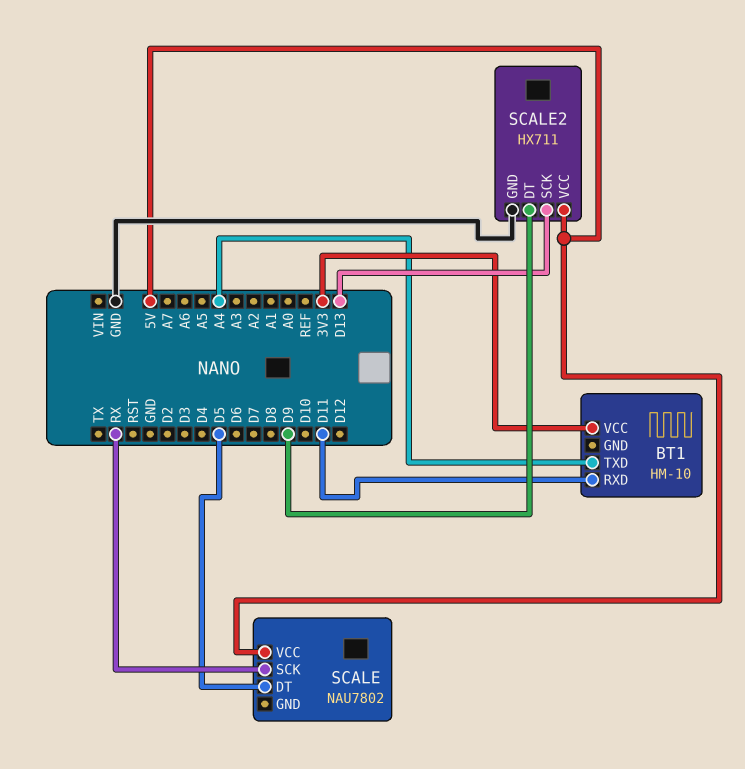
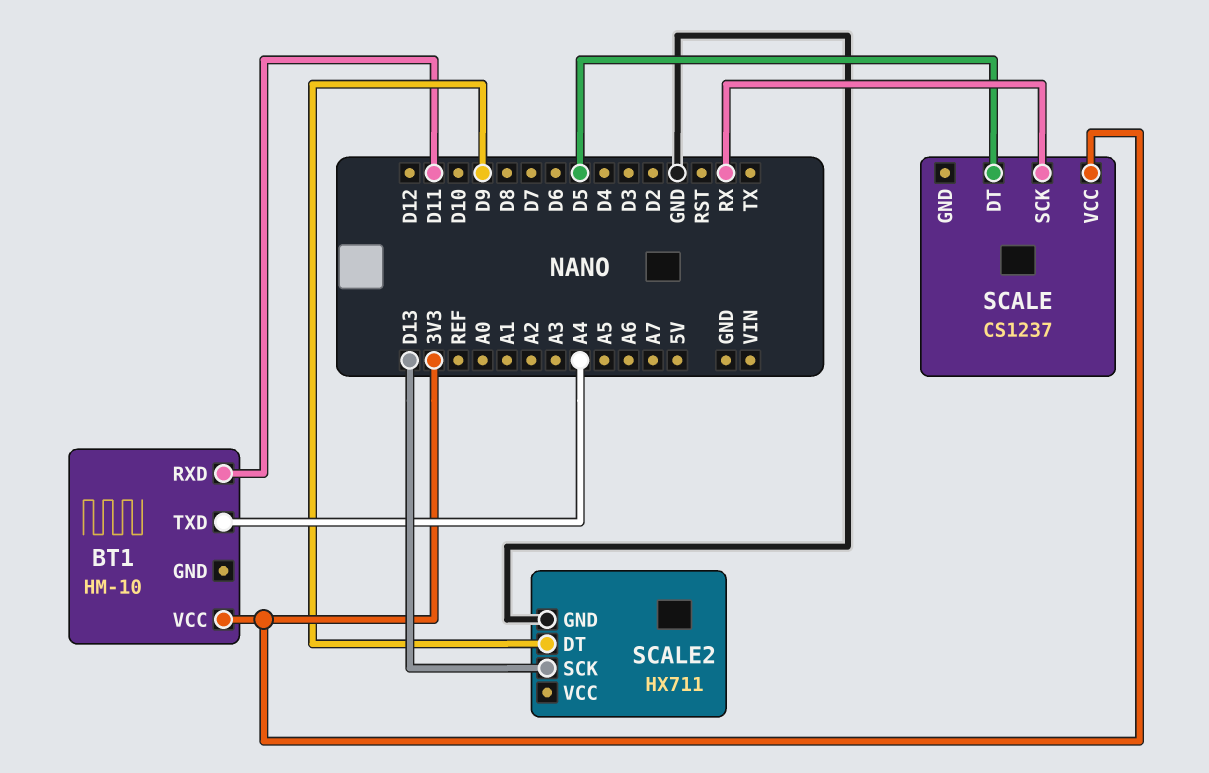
SCALE: NAU7802 -> CS1237
SCALE pin VCC: 5V -> 3V3
SCALE2 pin VCC: 5V -> none

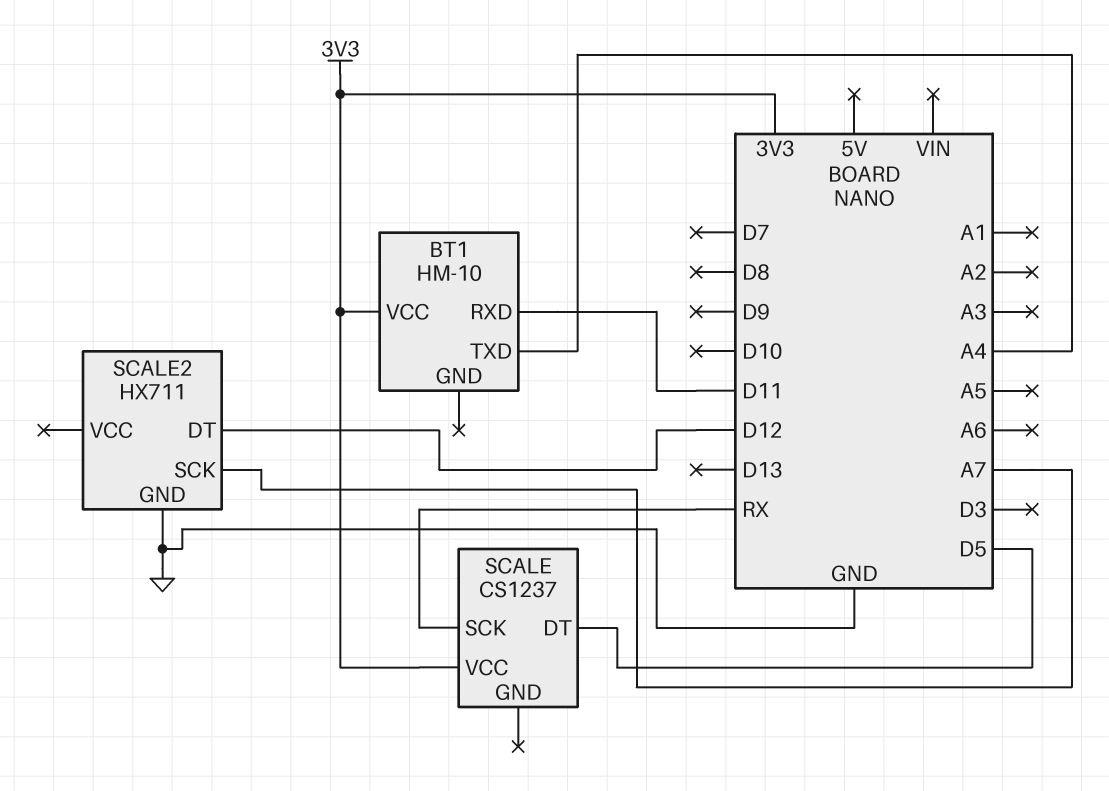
SCALE2 pin DT: D9 -> D12
SCALE2 pin SCK: D13 -> A7

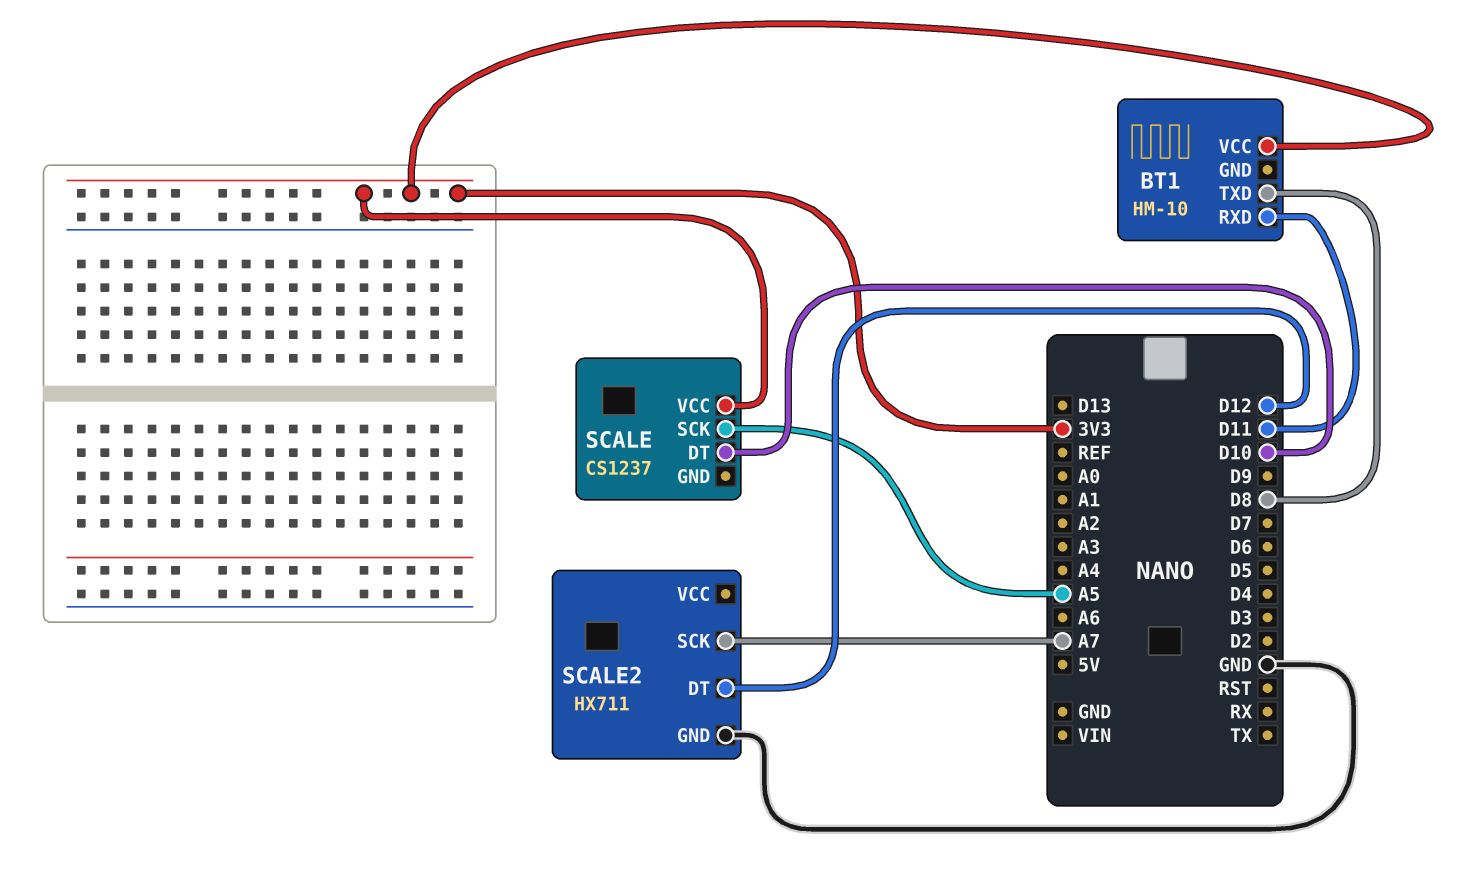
BT1 pin TXD: A4 -> D8
SCALE pin DT: D5 -> D10
SCALE pin SCK: RX -> A5

